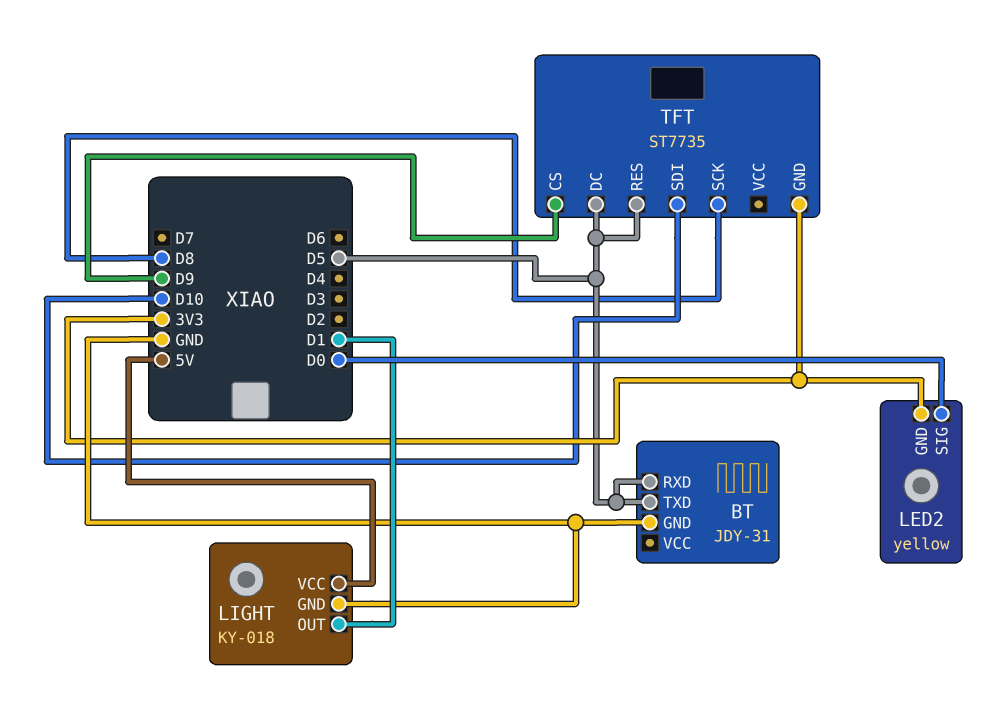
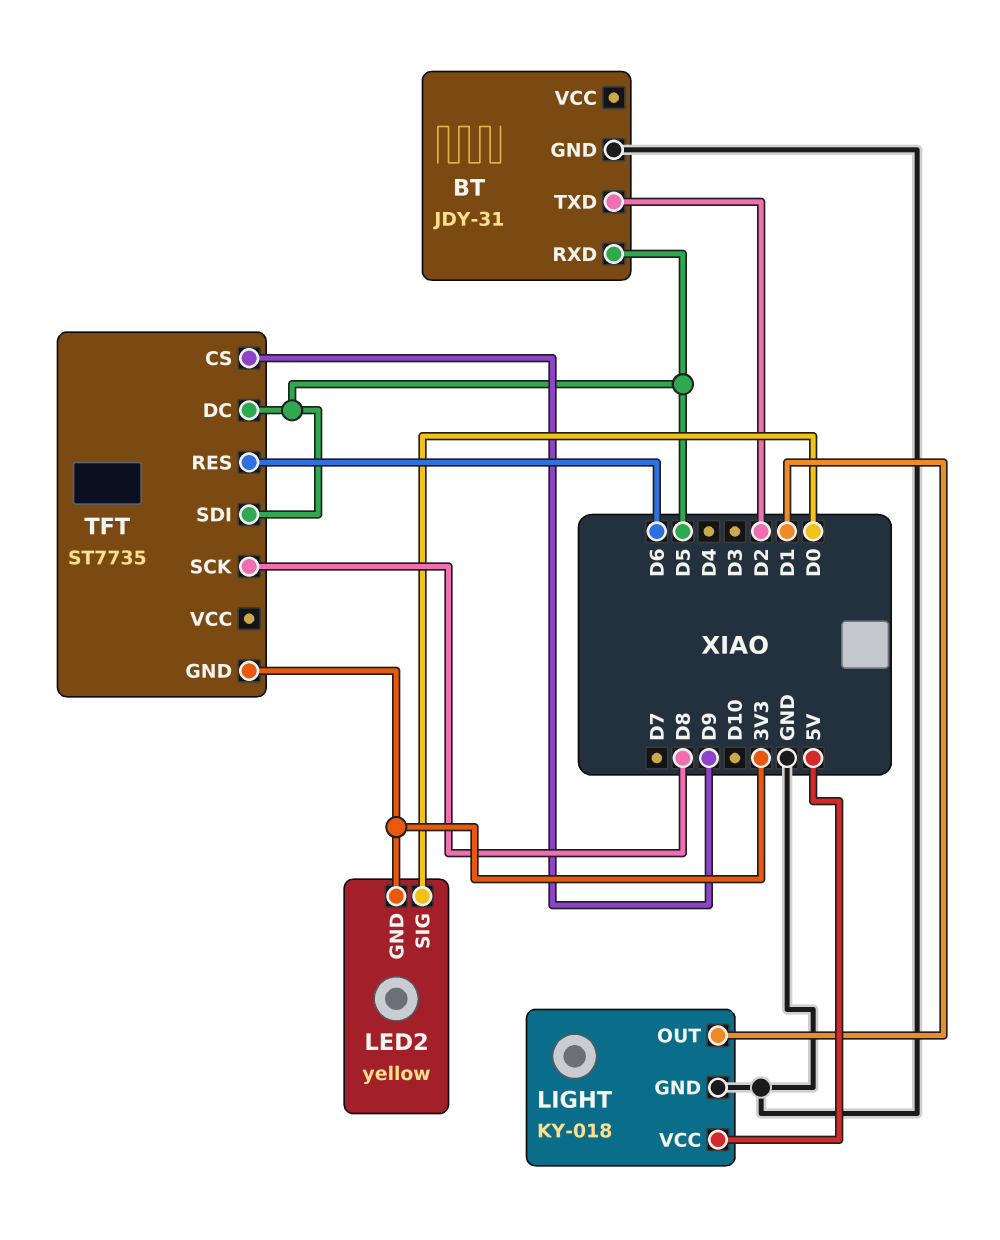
BT pin TXD: D5 -> D2
TFT pin RES: D5 -> D6
TFT pin SDI: D10 -> D5

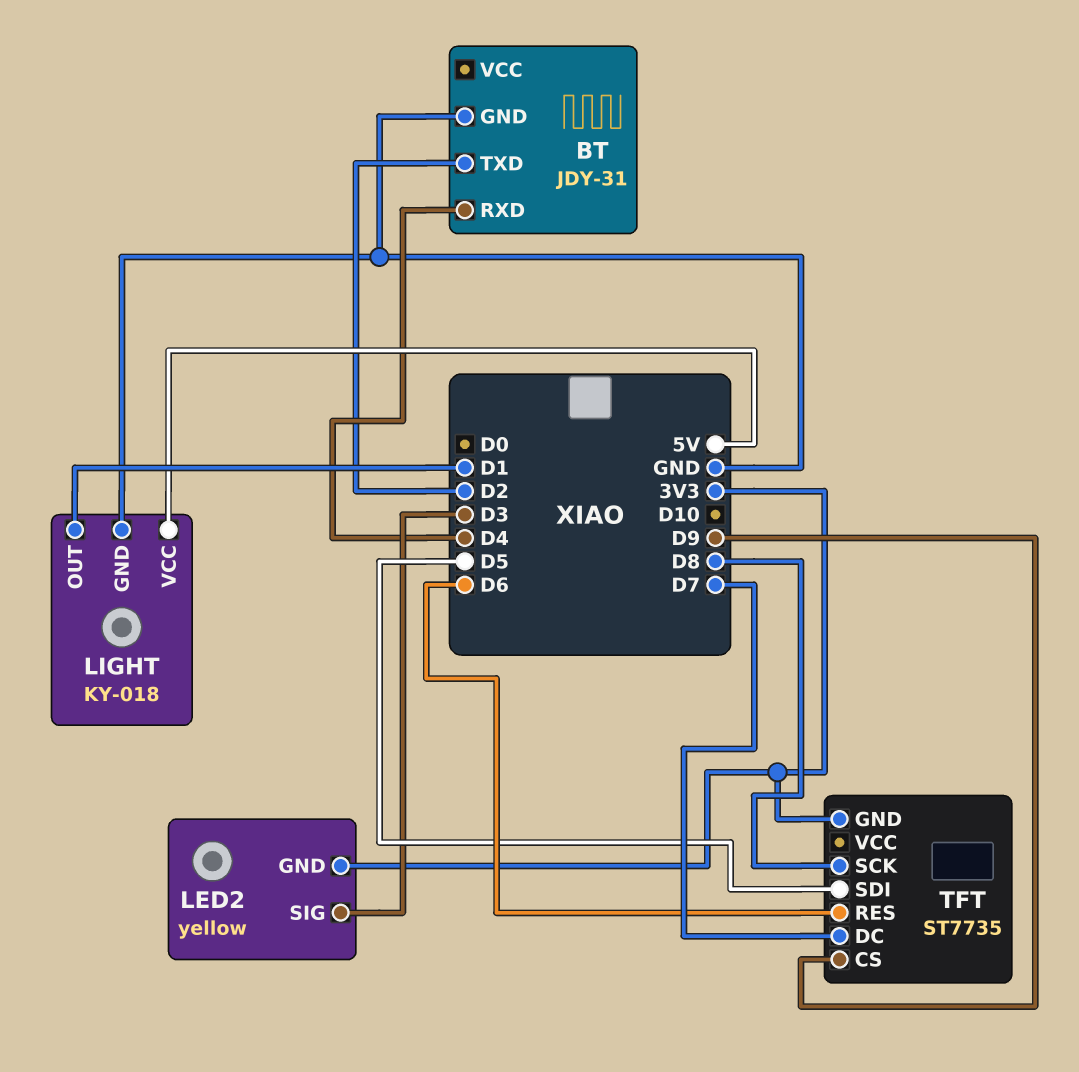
BT pin RXD: D5 -> D4
LED2 pin SIG: D0 -> D3
TFT pin DC: D5 -> D7

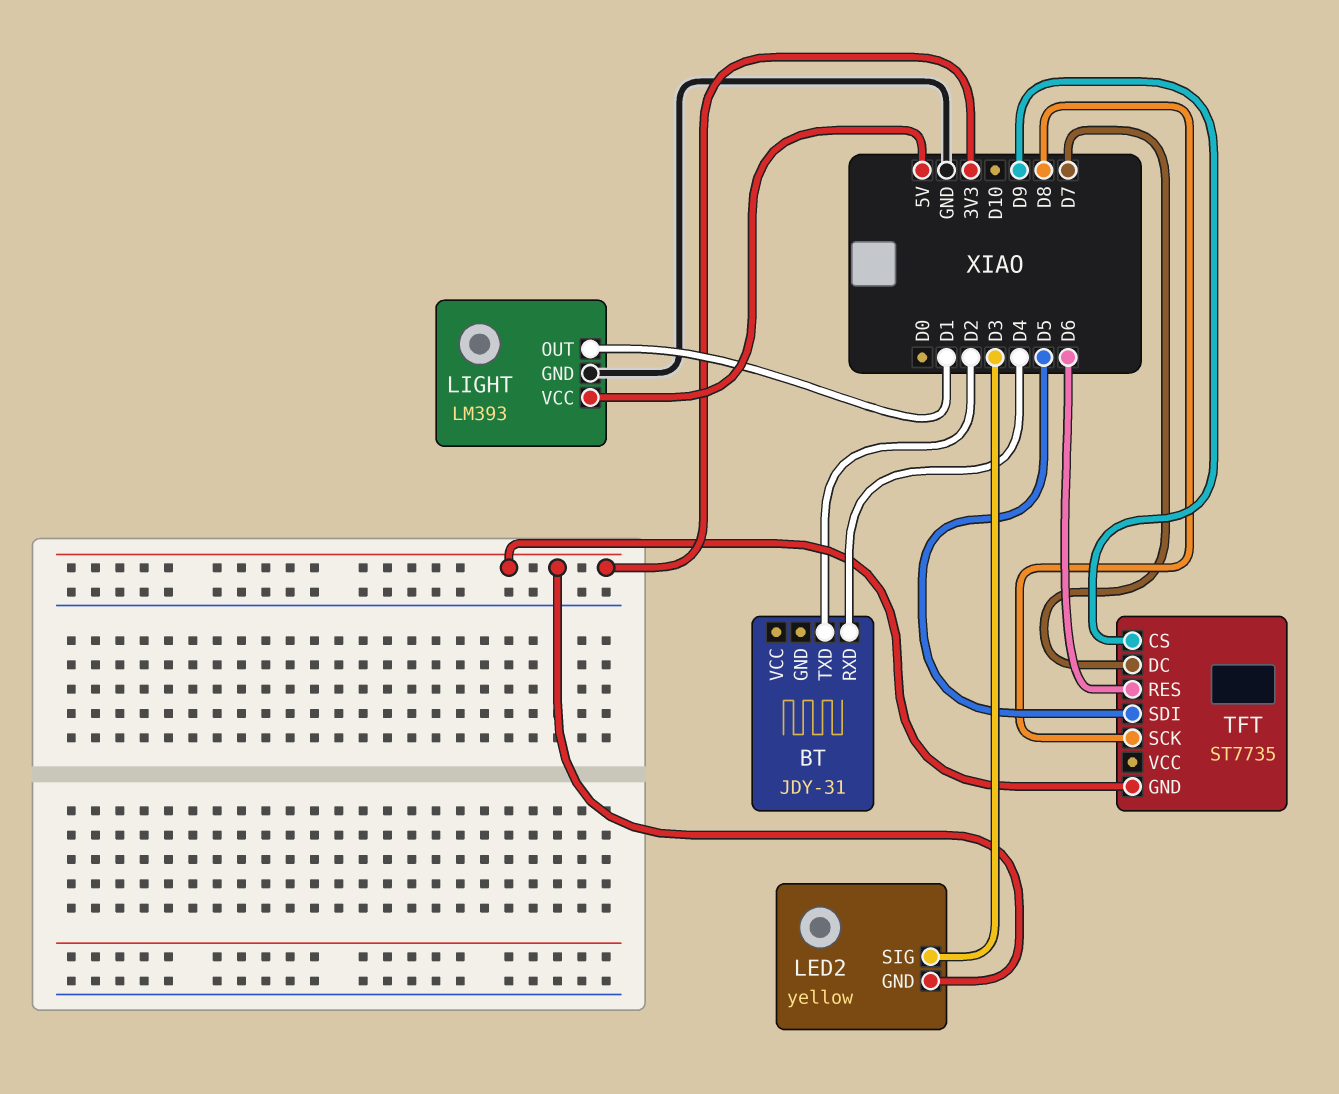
BT pin GND: GND -> none
LIGHT: KY-018 -> LM393

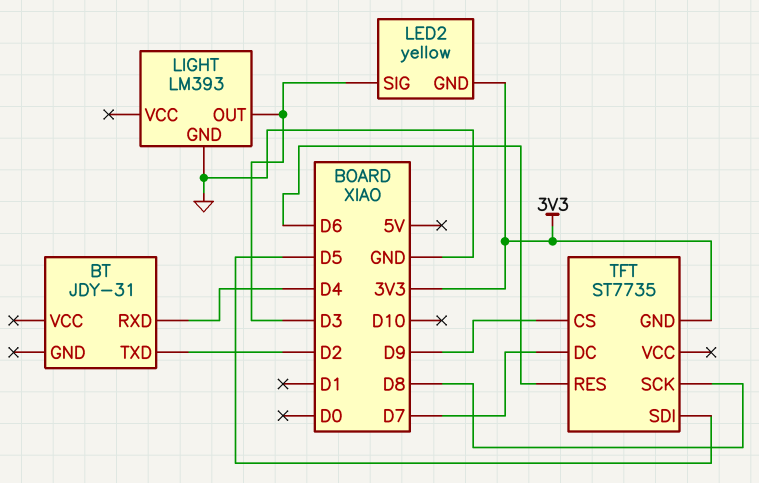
LIGHT pin OUT: D1 -> D3
LIGHT pin VCC: 5V -> none

